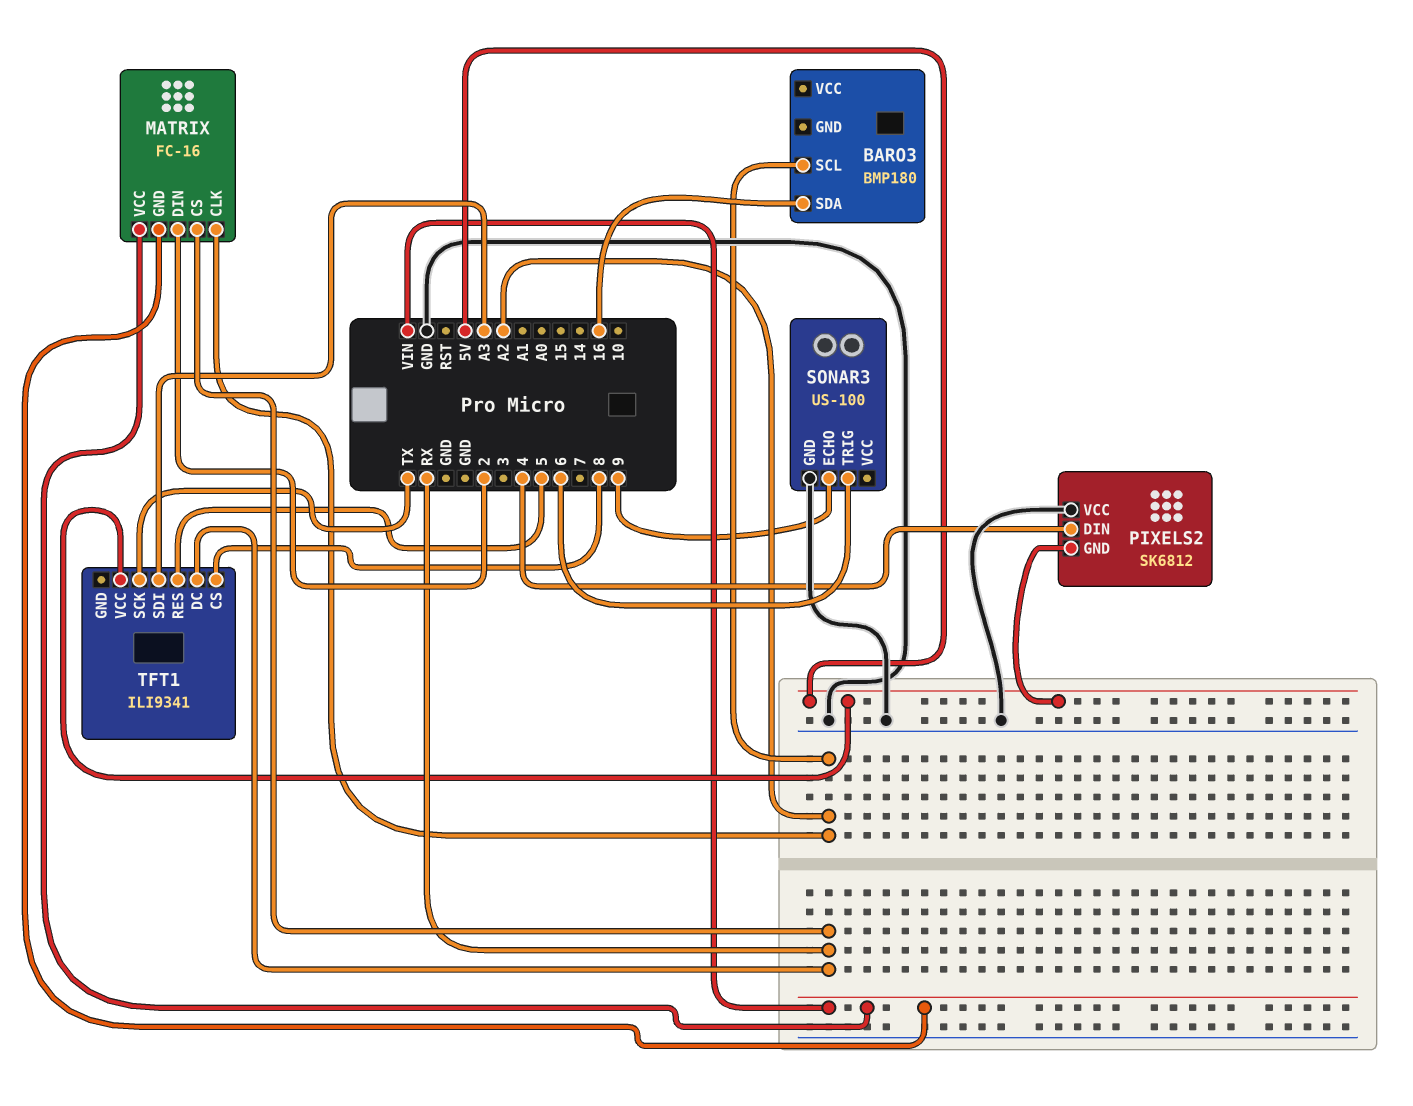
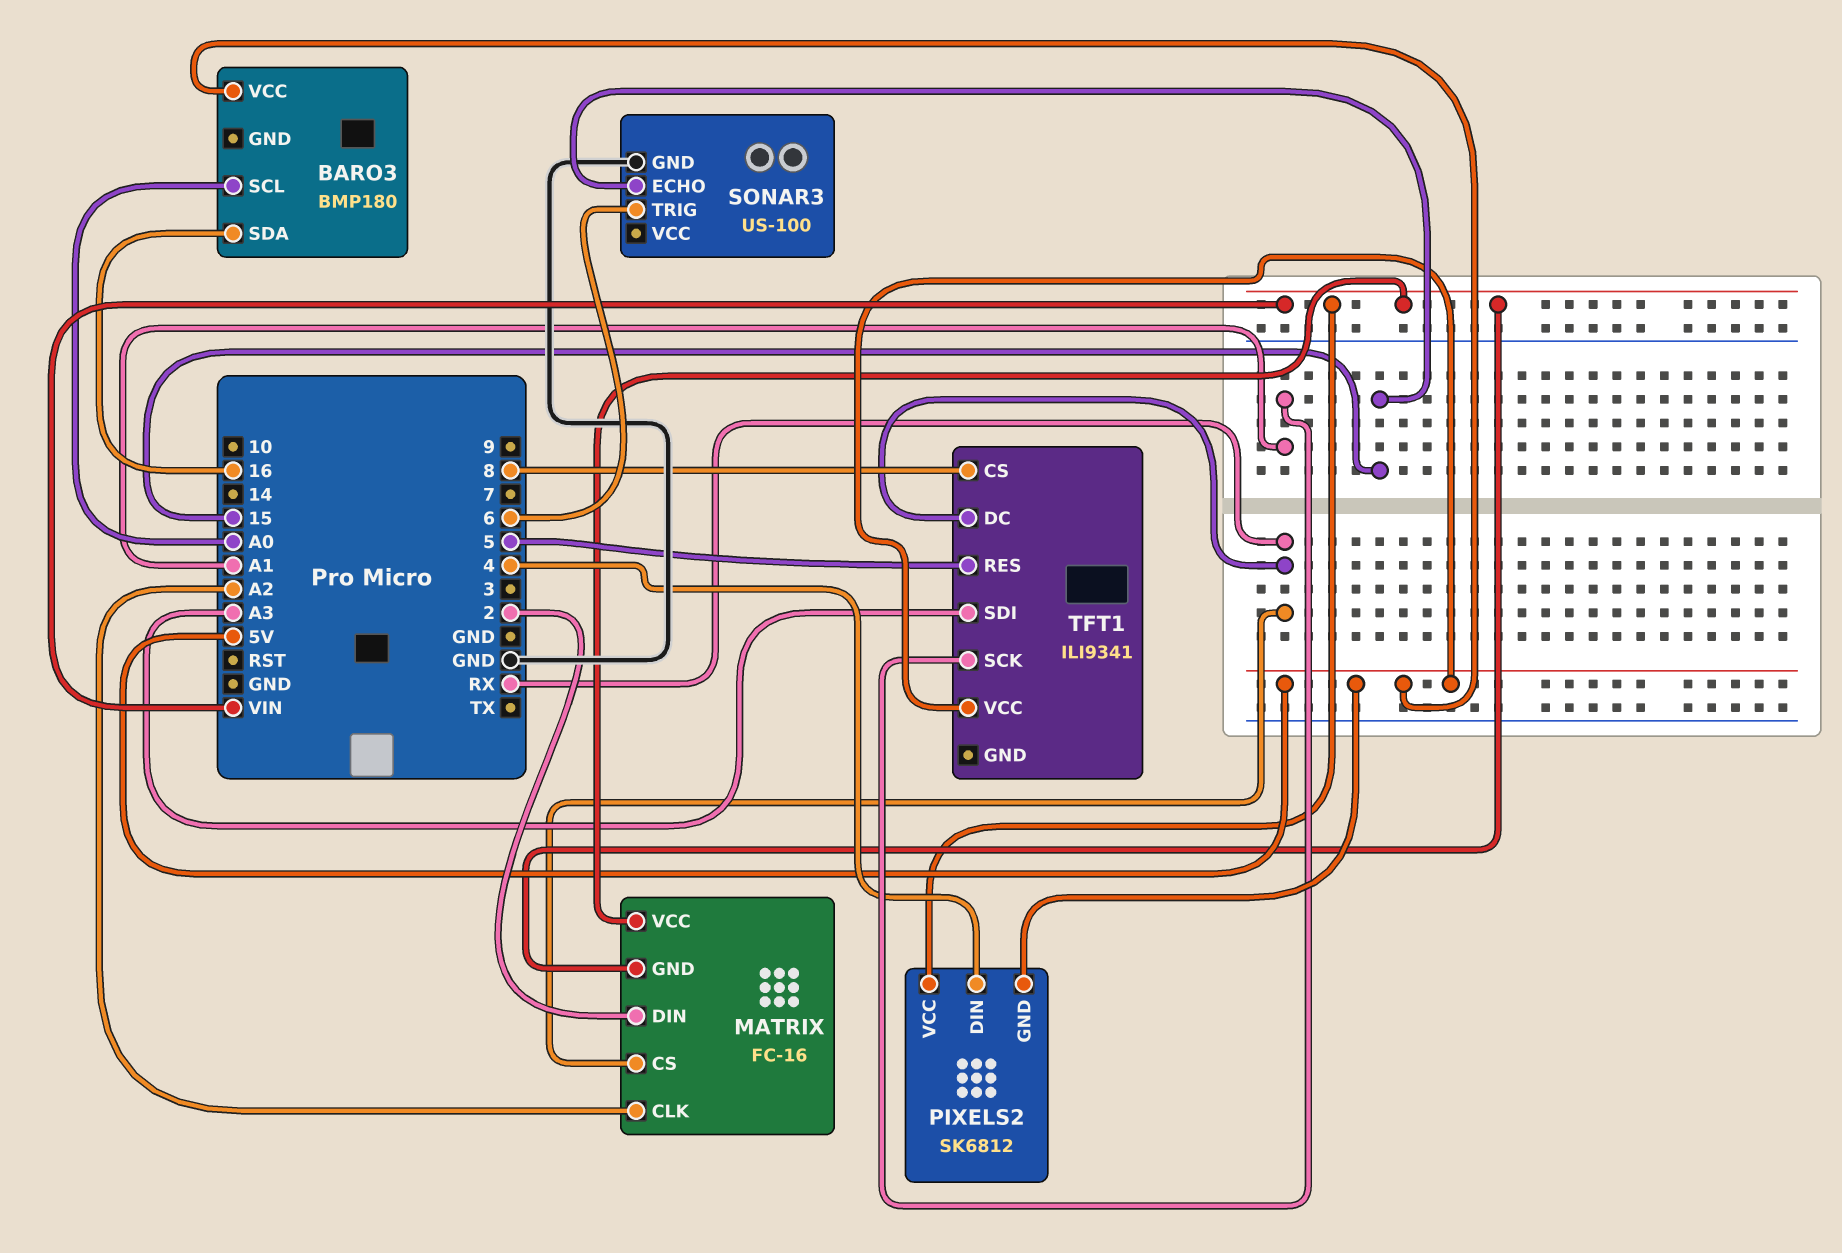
BARO3 pin SCL: A2 -> A0
BARO3 pin VCC: none -> 5V
PIXELS2 pin VCC: GND -> VIN
SONAR3 pin ECHO: 9 -> 15
TFT1 pin SCK: TX -> A1

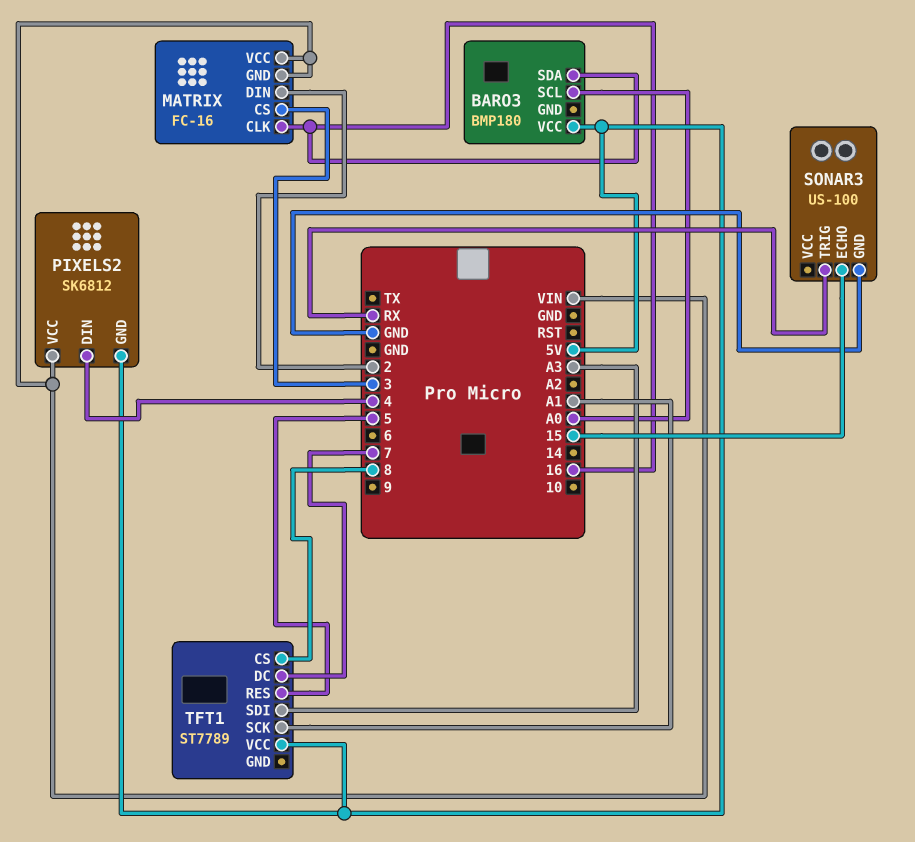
MATRIX pin CLK: A2 -> 16
MATRIX pin CS: RX -> 3
SONAR3 pin TRIG: 6 -> RX
TFT1: ILI9341 -> ST7789
TFT1 pin DC: RX -> 7

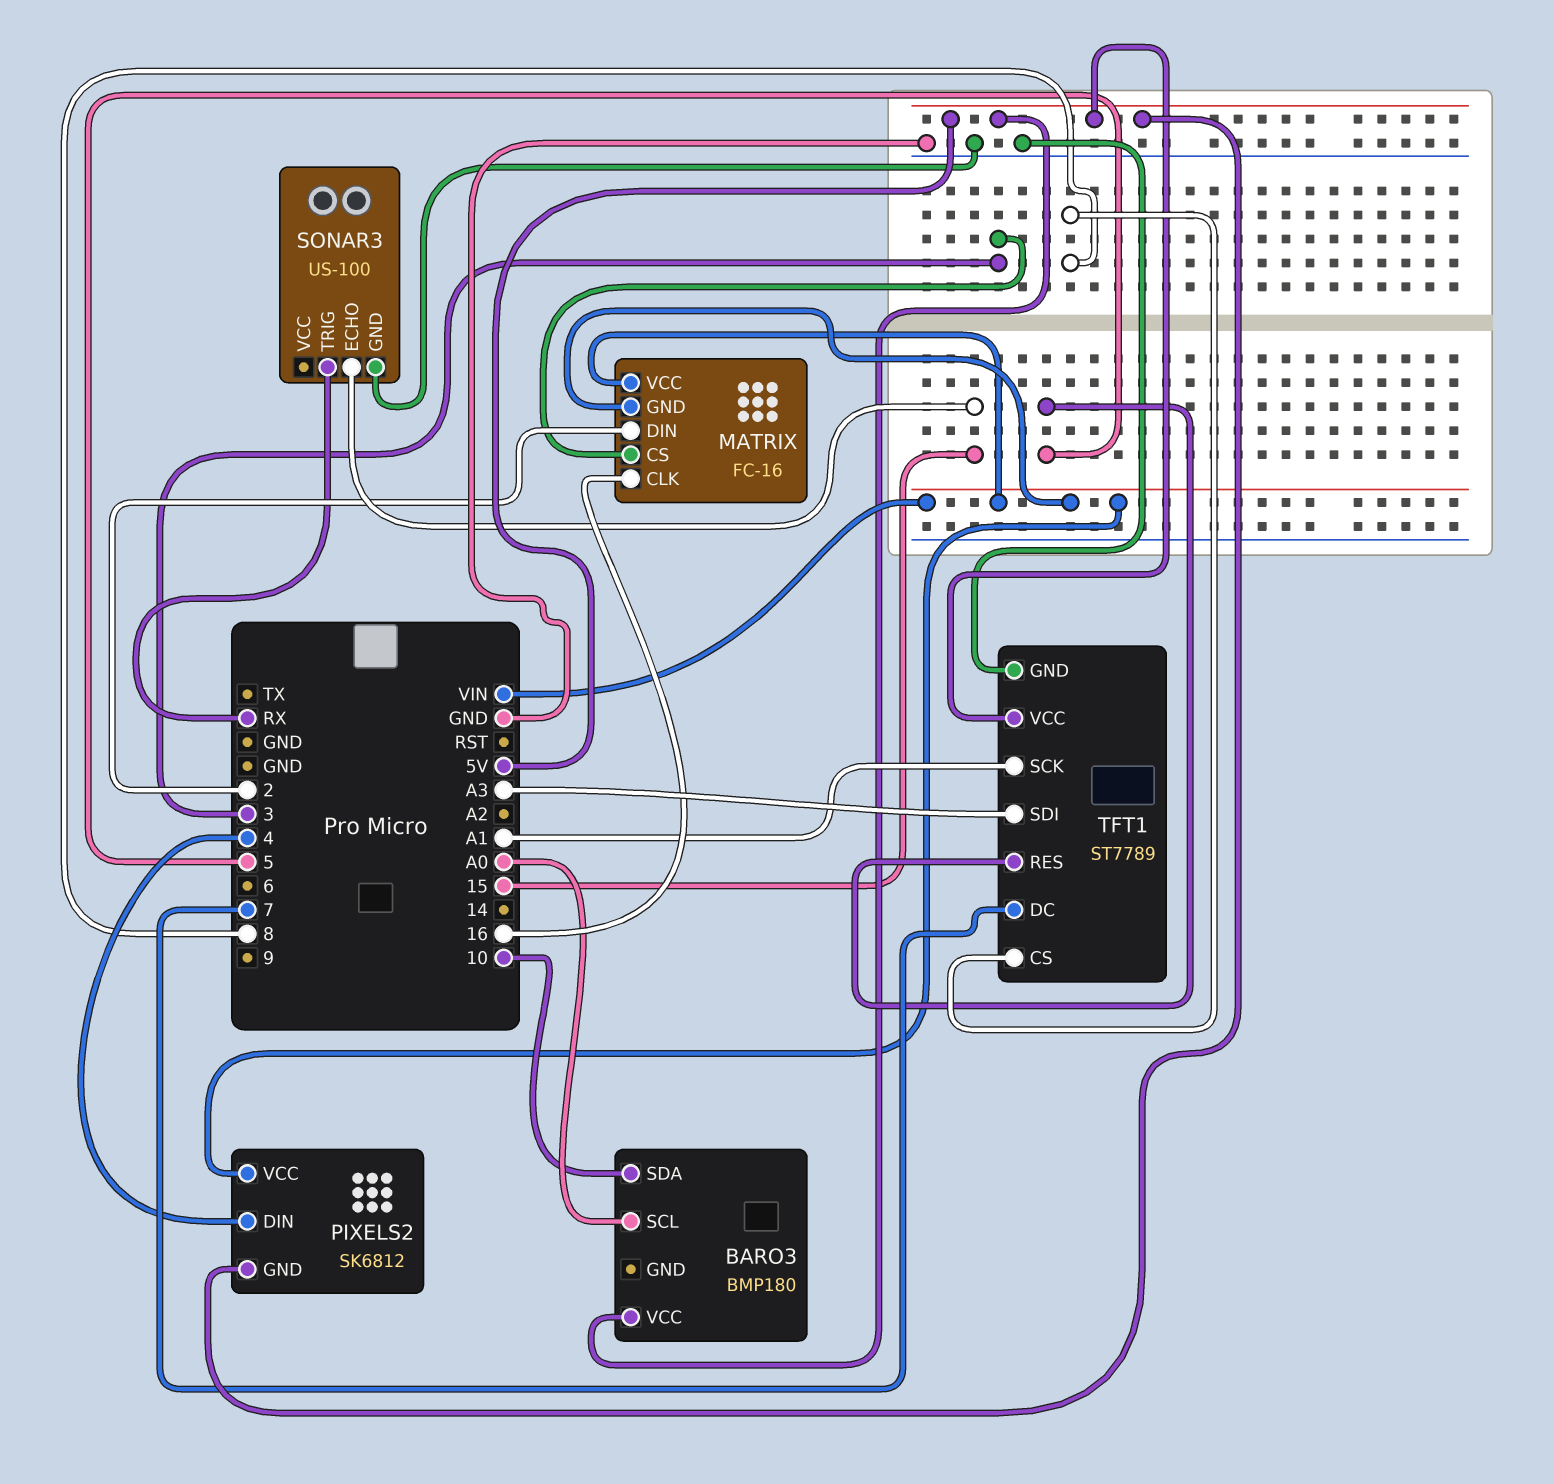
BARO3 pin SDA: 16 -> 10
TFT1 pin GND: none -> GND

